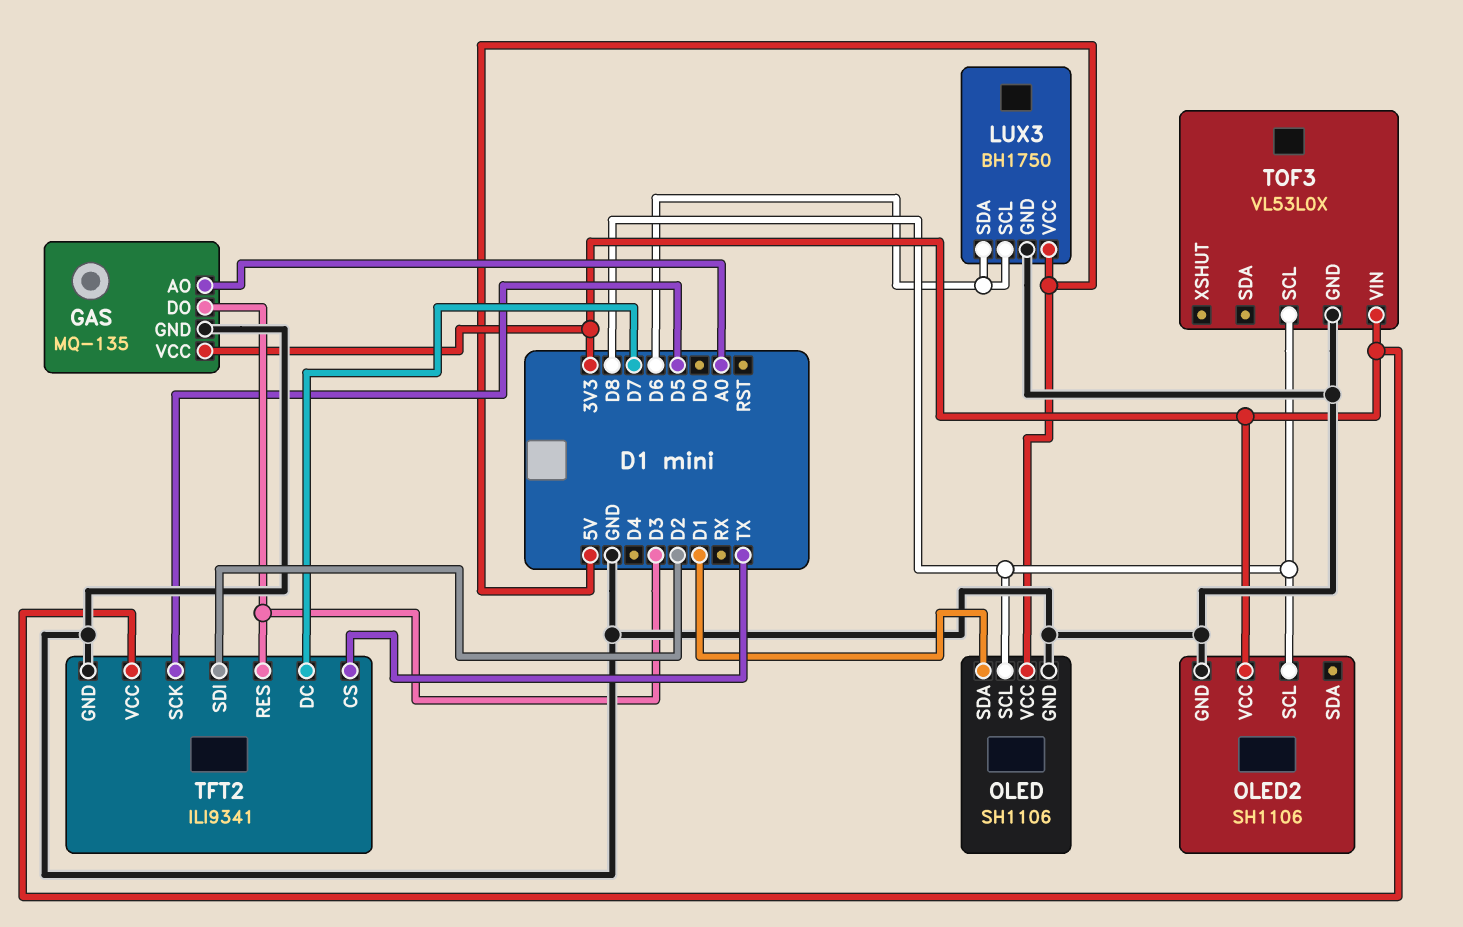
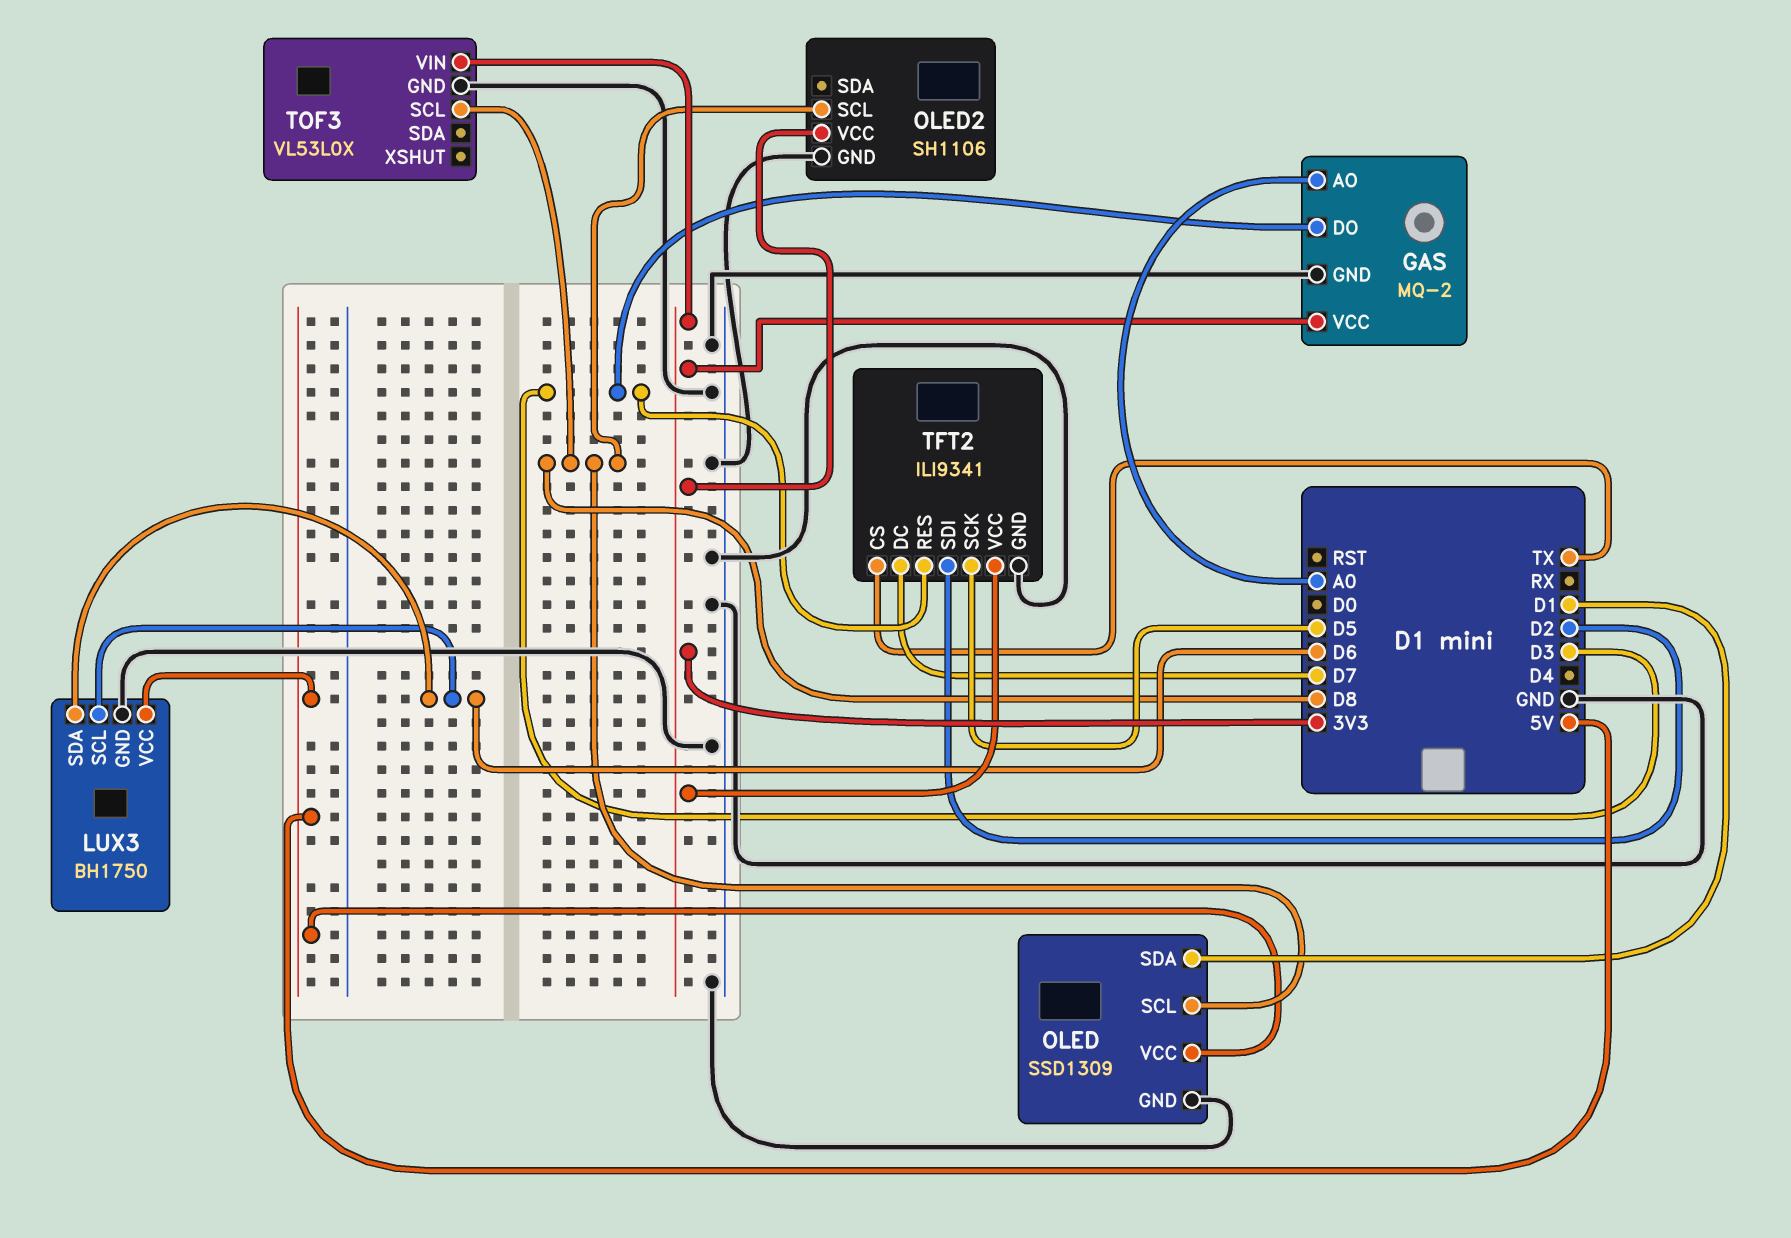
GAS: MQ-135 -> MQ-2
OLED: SH1106 -> SSD1309

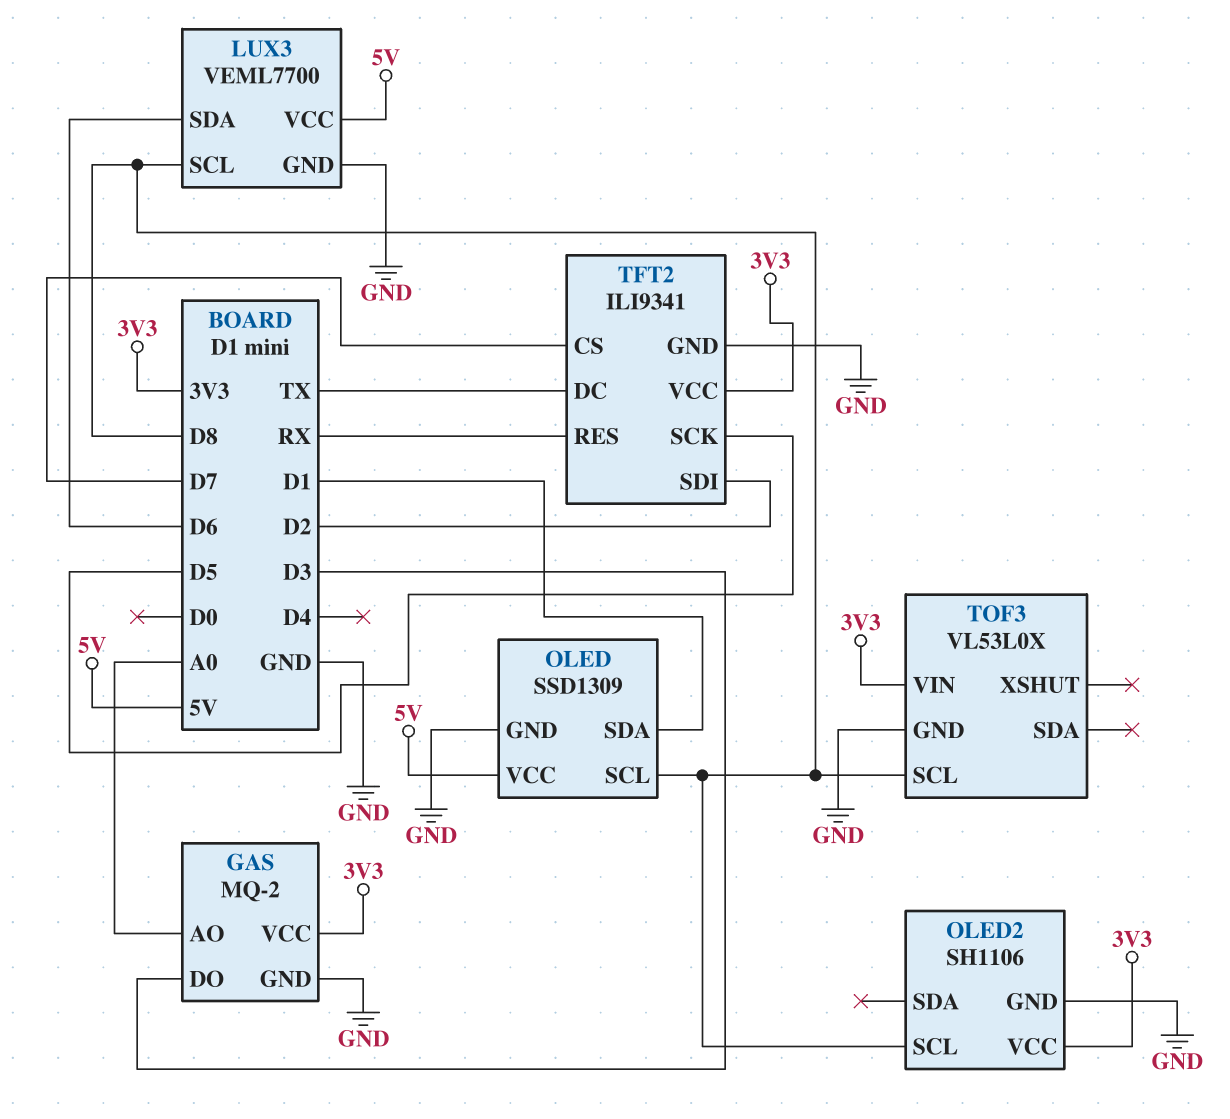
LUX3: BH1750 -> VEML7700
LUX3 pin SCL: D6 -> D8
TFT2 pin CS: TX -> D7
TFT2 pin DC: D7 -> TX
TFT2 pin RES: D3 -> RX

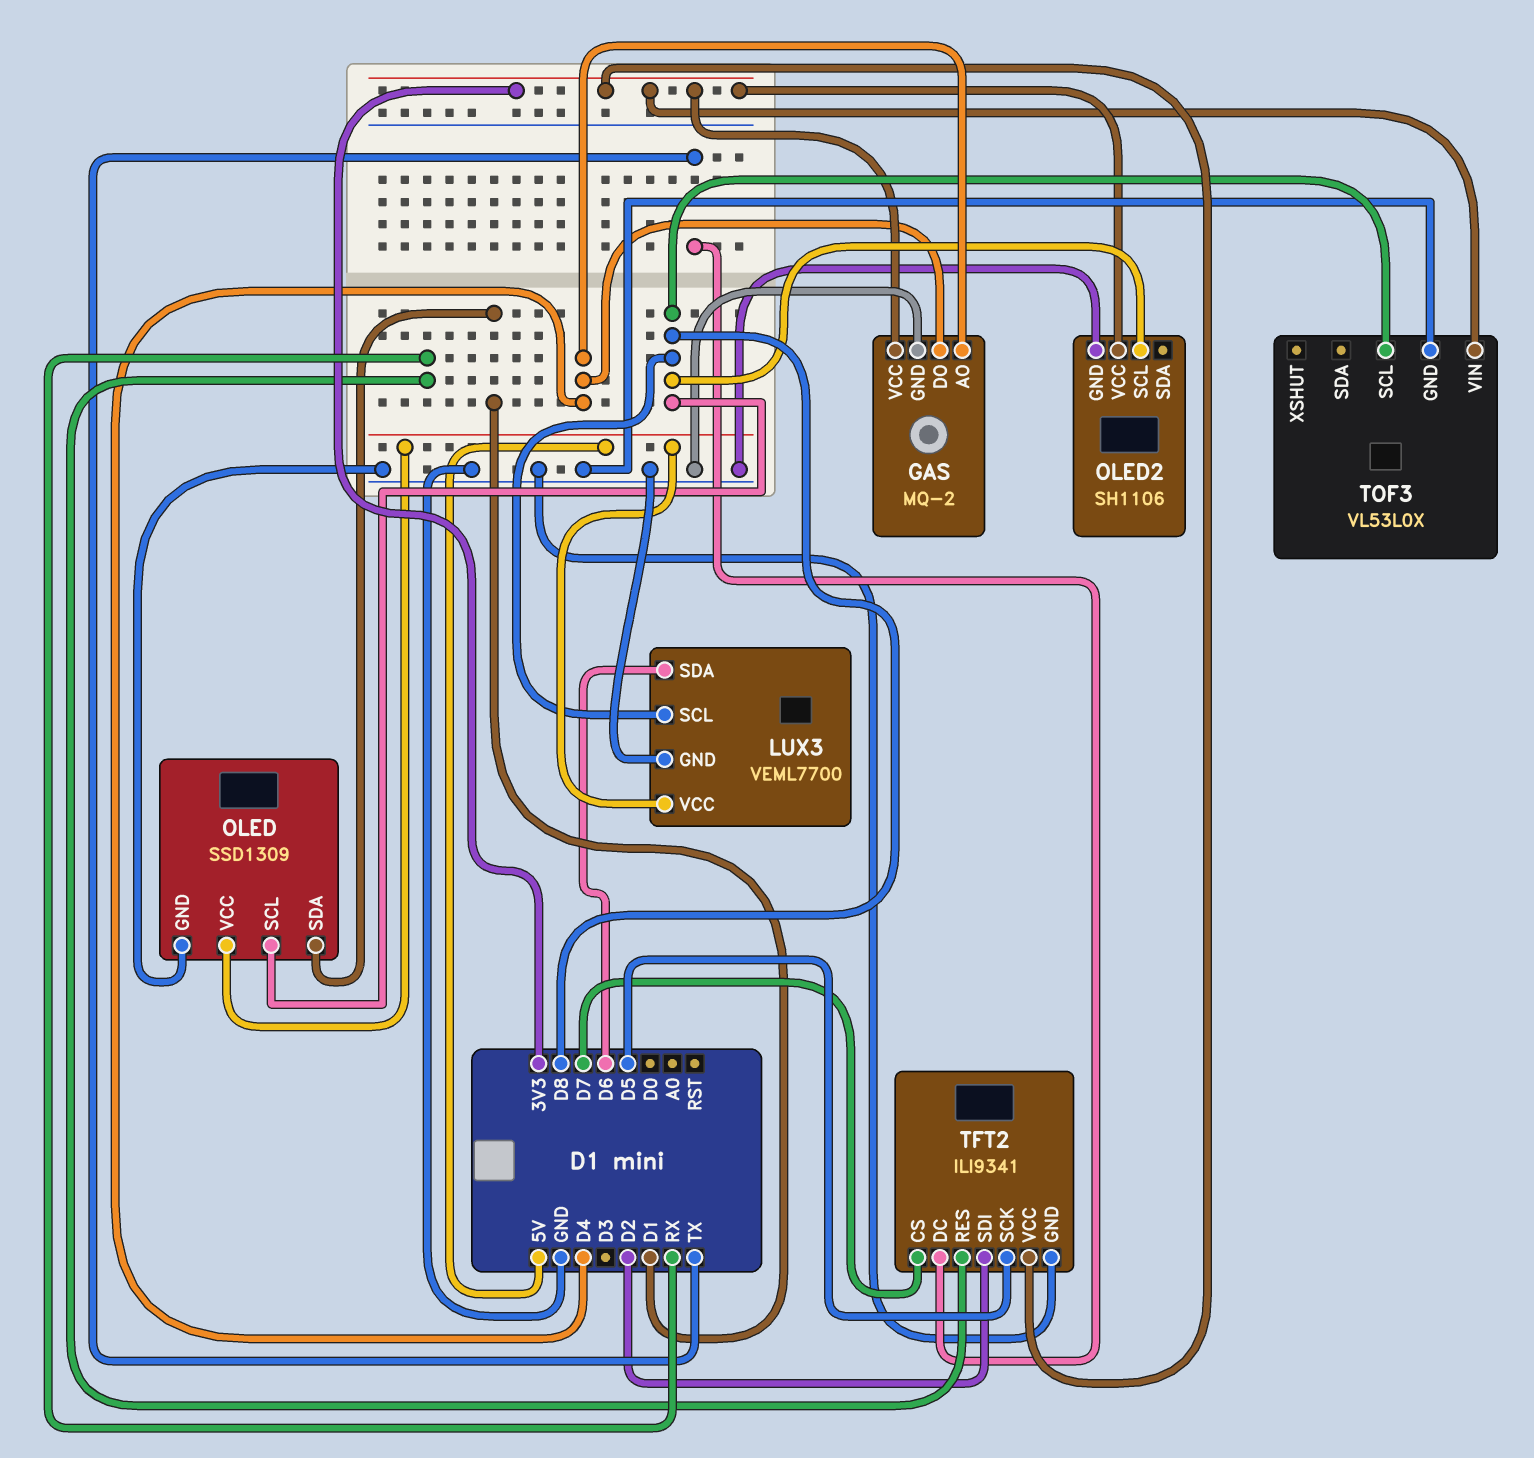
GAS pin AO: A0 -> D4
GAS pin DO: D3 -> D4

